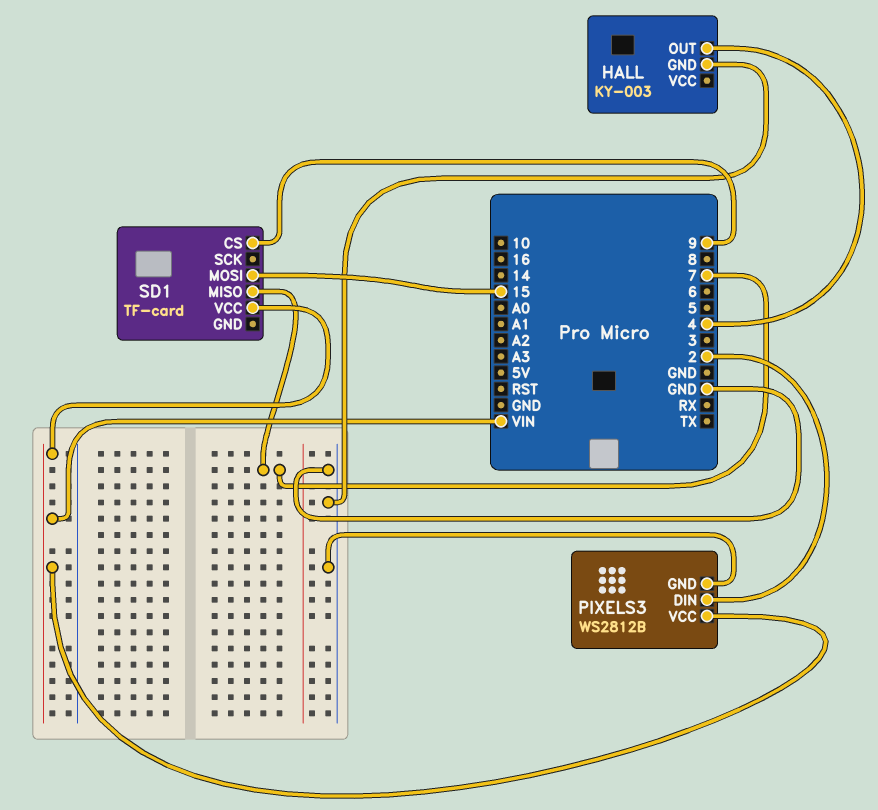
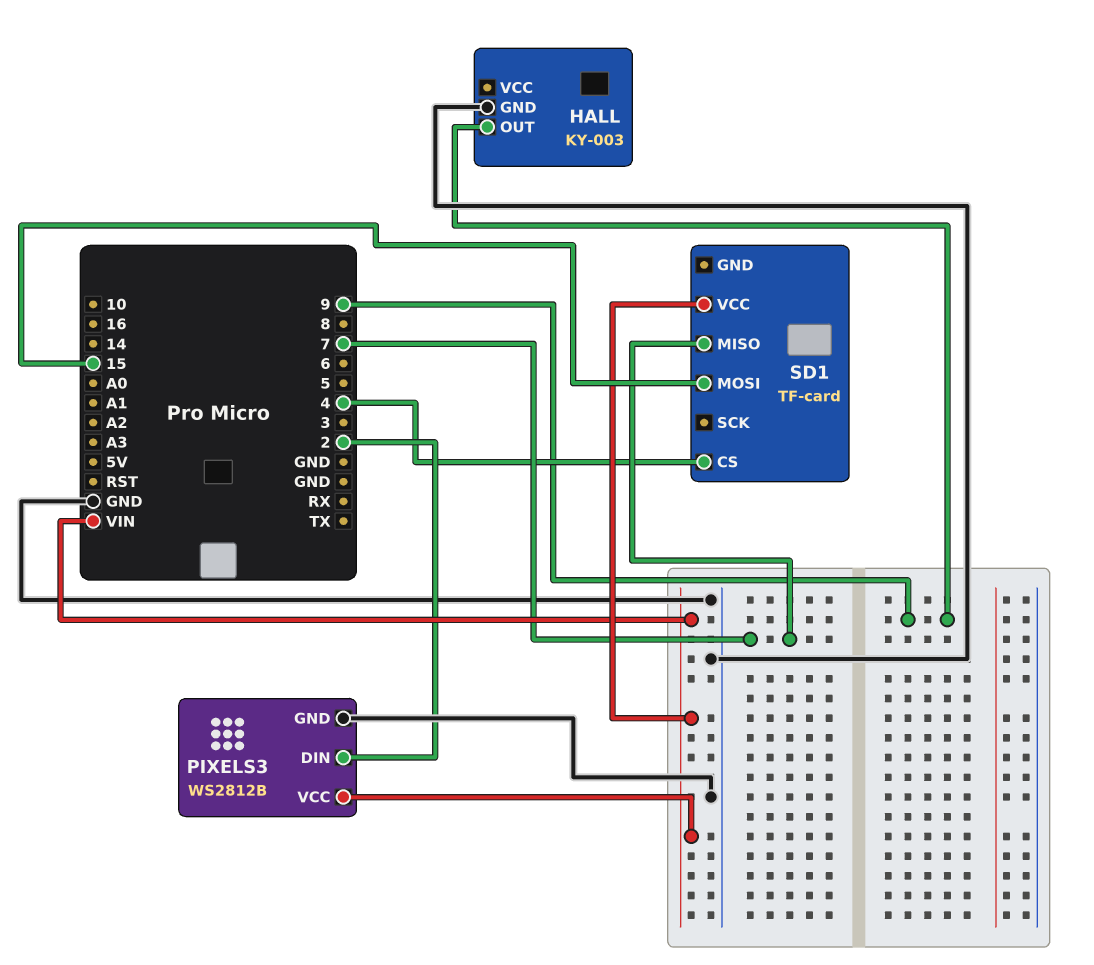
HALL pin OUT: 4 -> 9
SD1 pin CS: 9 -> 4

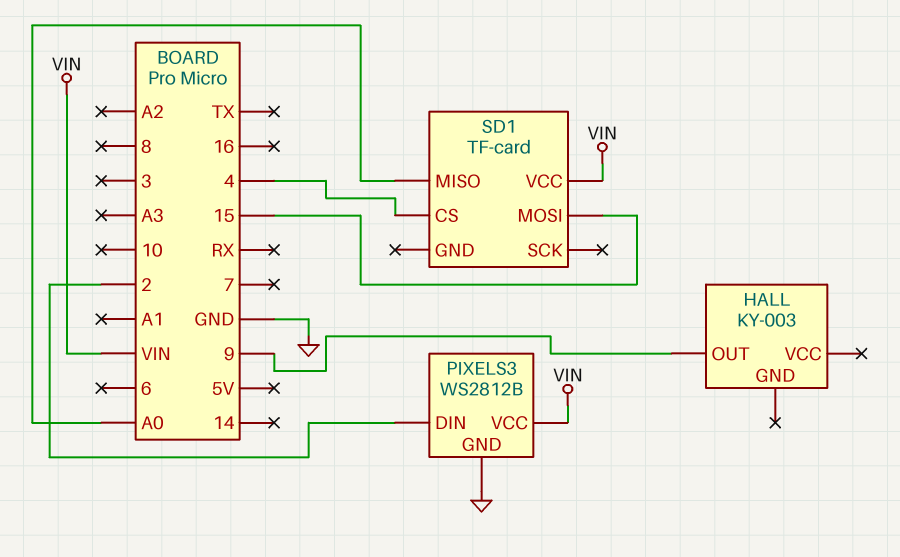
HALL pin GND: GND -> none
SD1 pin MISO: 7 -> A0

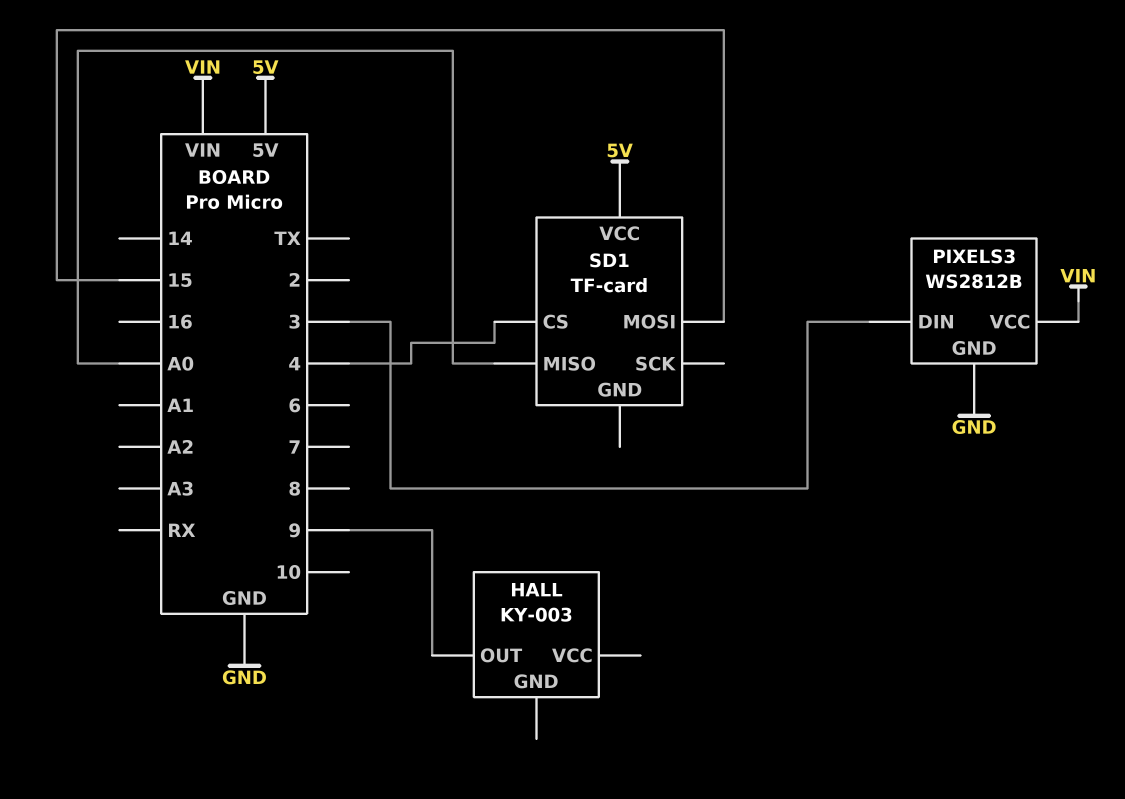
PIXELS3 pin DIN: 2 -> 3
SD1 pin VCC: VIN -> 5V

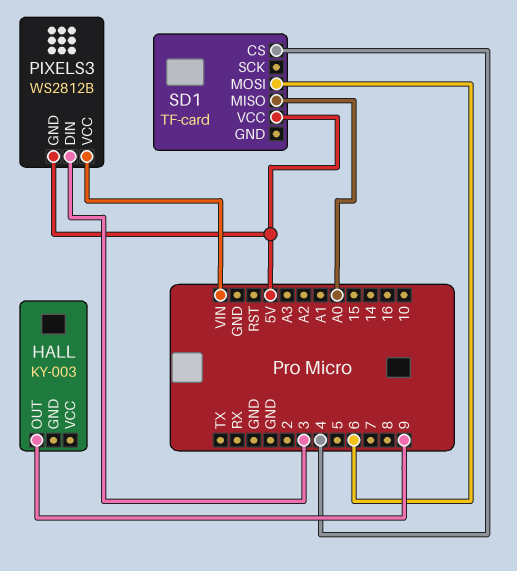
PIXELS3 pin GND: GND -> 5V
SD1 pin MOSI: 15 -> 6

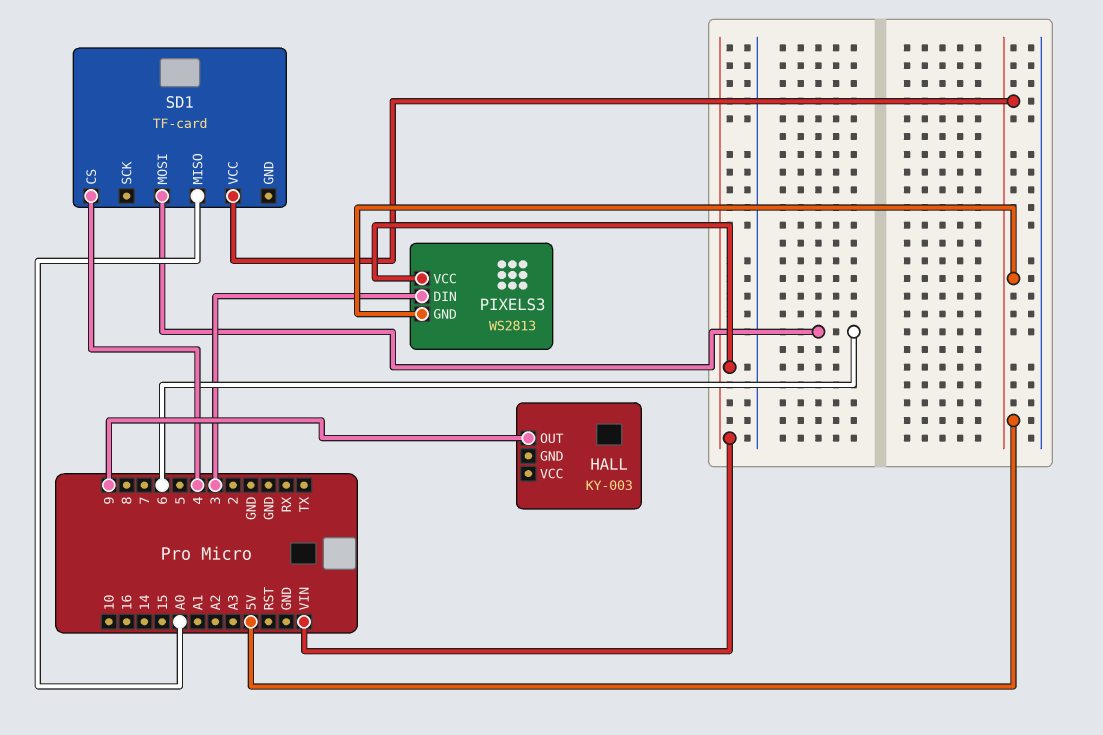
PIXELS3: WS2812B -> WS2813

